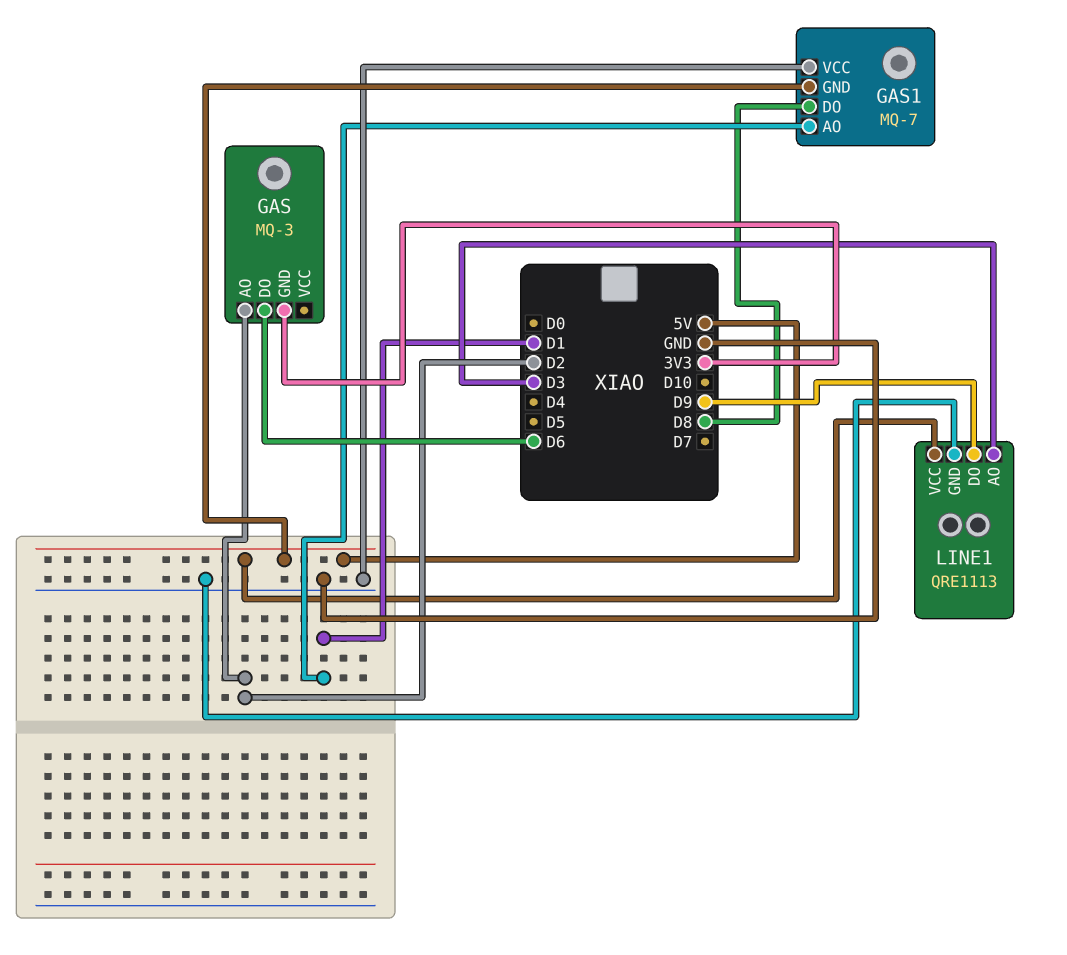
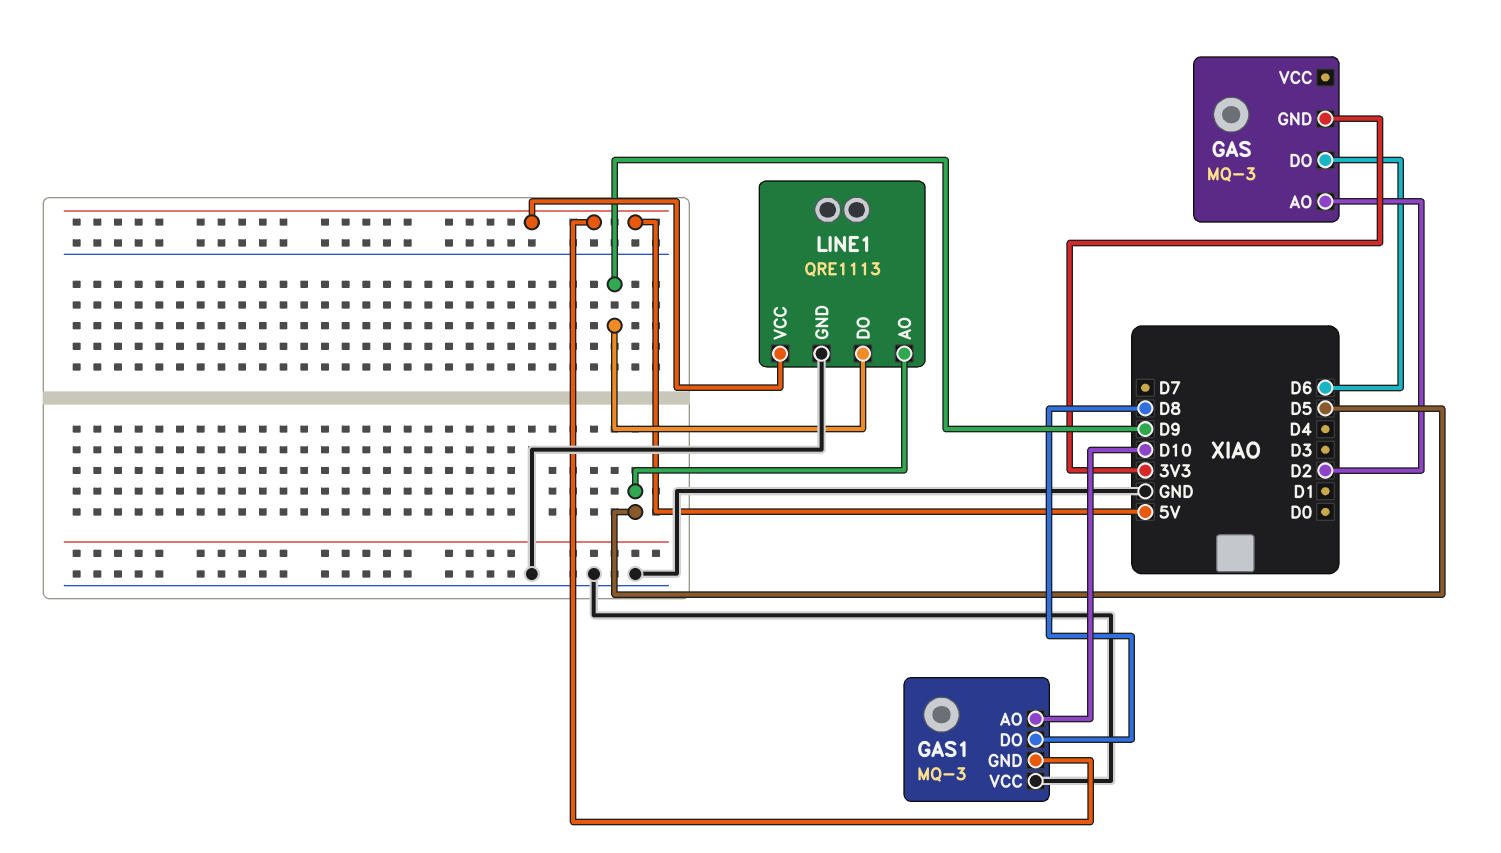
GAS1: MQ-7 -> MQ-3
GAS1 pin AO: D1 -> D10
LINE1 pin AO: D3 -> D5

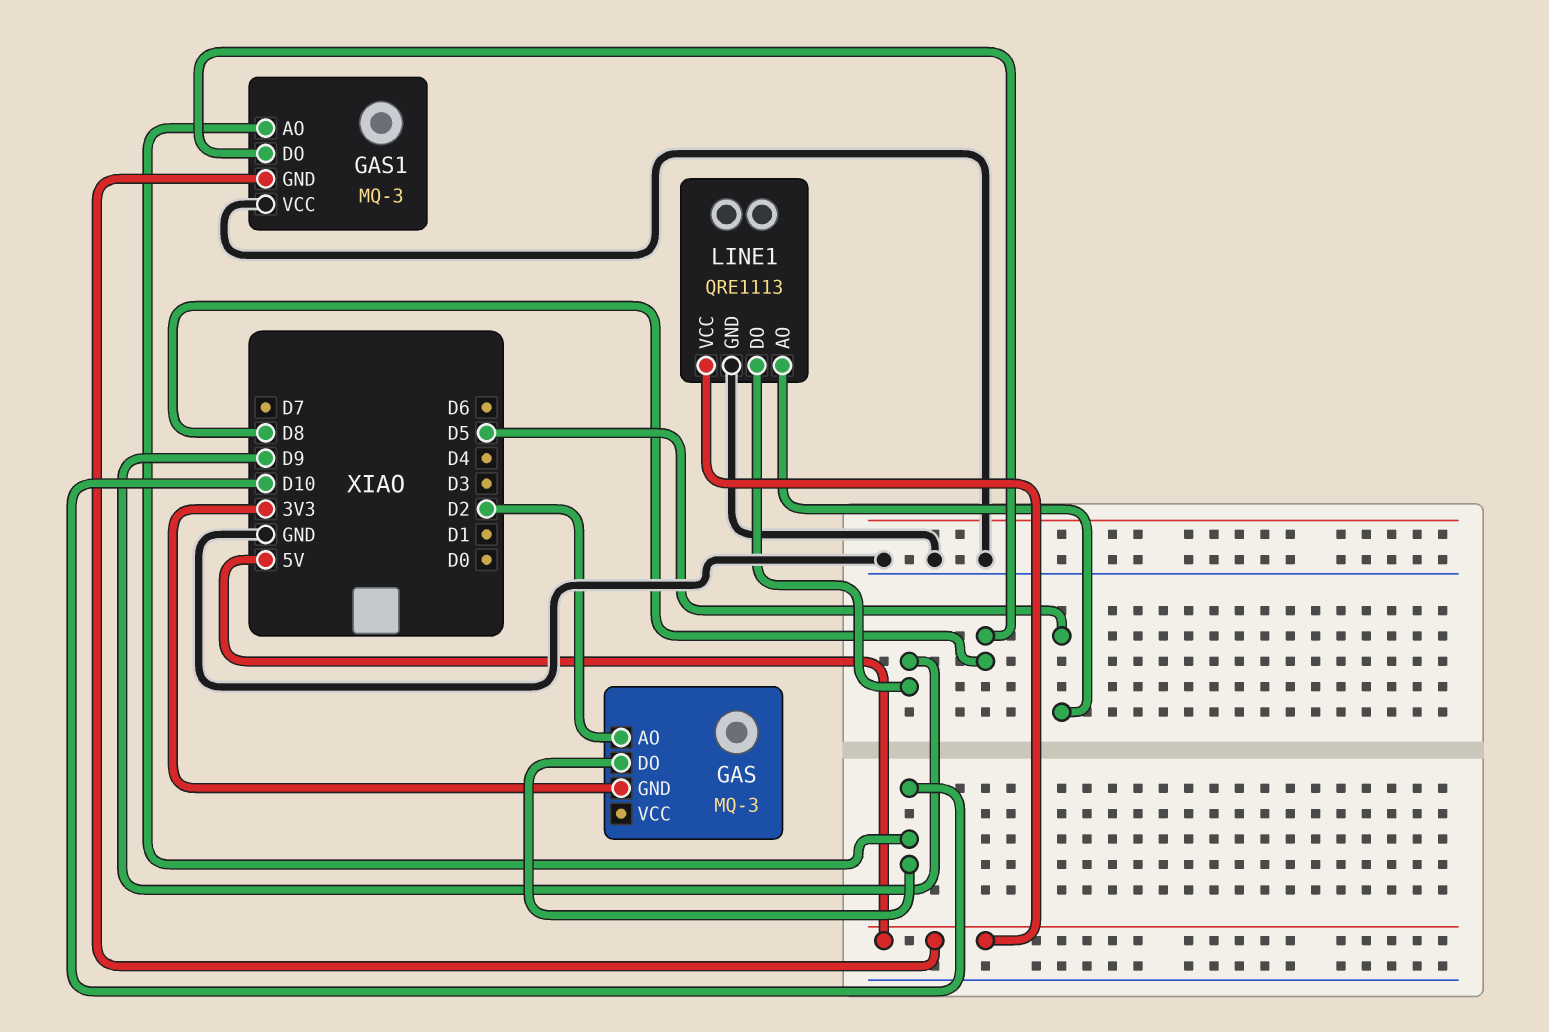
GAS pin DO: D6 -> D10

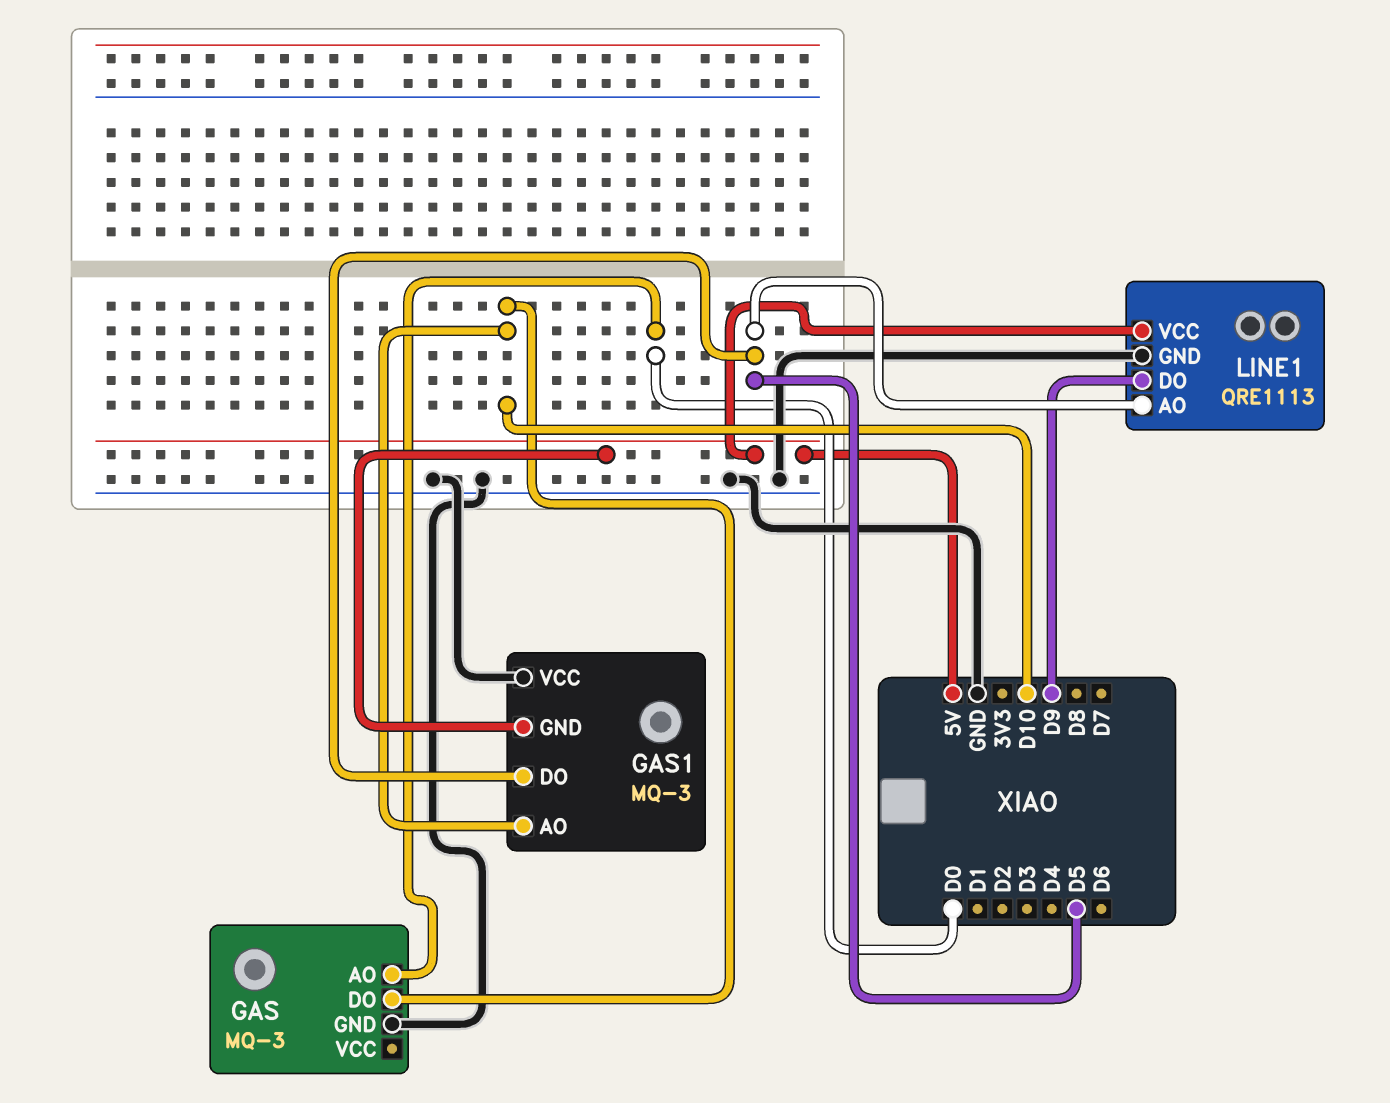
GAS pin AO: D2 -> D0
GAS pin GND: 3V3 -> GND
GAS1 pin DO: D8 -> D5

